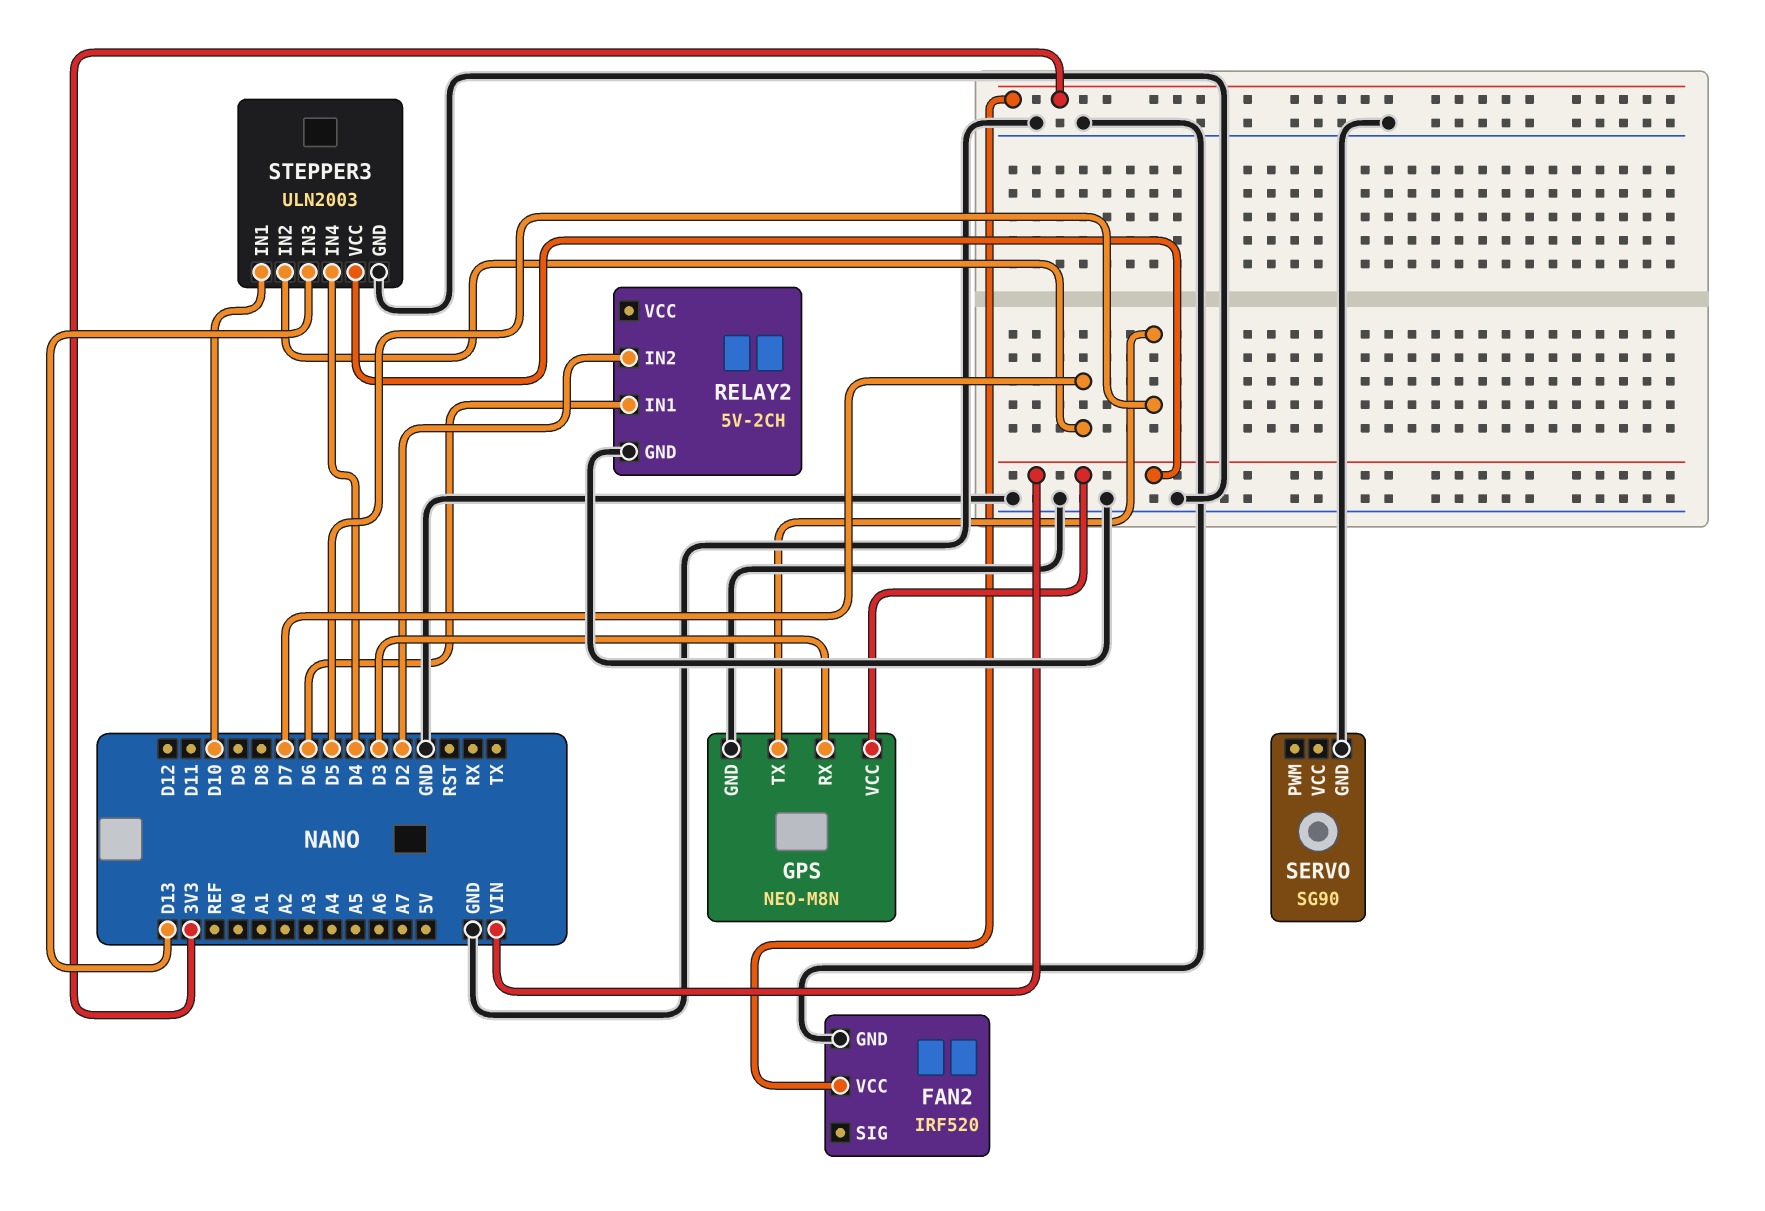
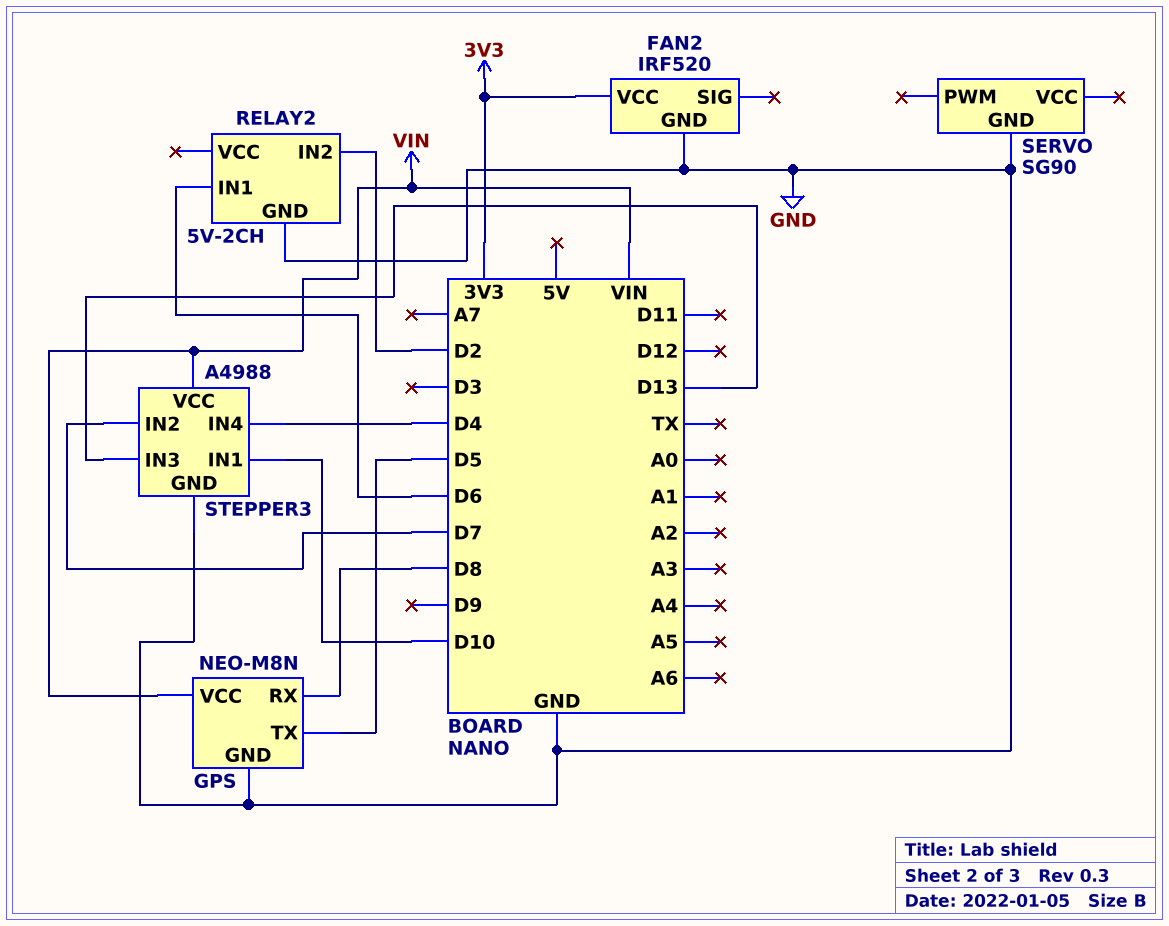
GPS pin RX: D3 -> D8
STEPPER3: ULN2003 -> A4988

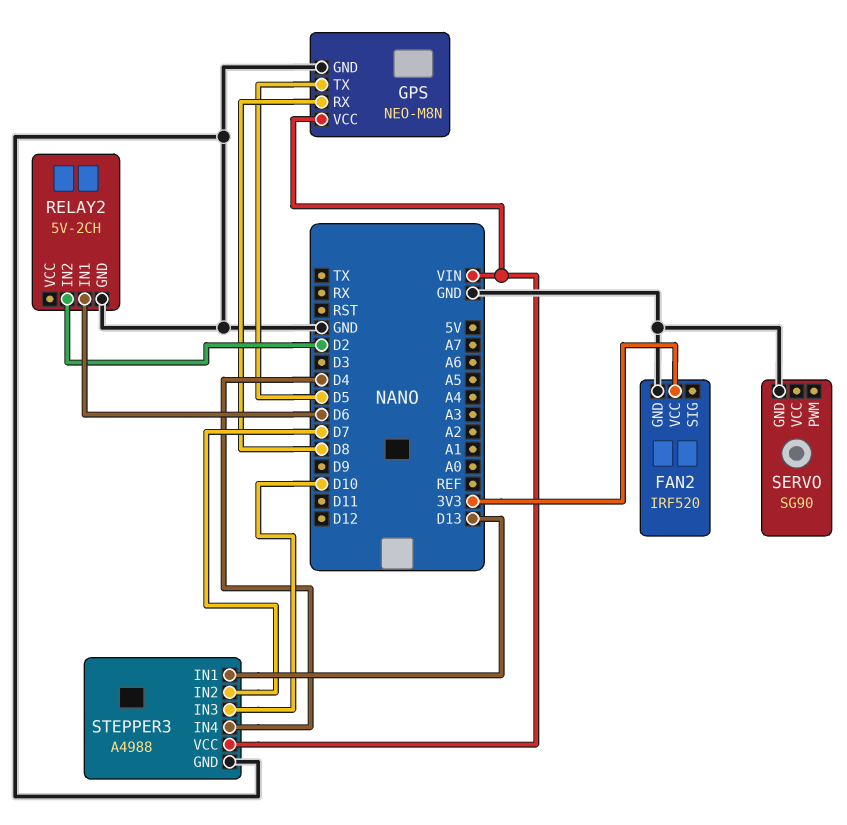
STEPPER3 pin IN1: D10 -> D13
STEPPER3 pin IN3: D13 -> D10

